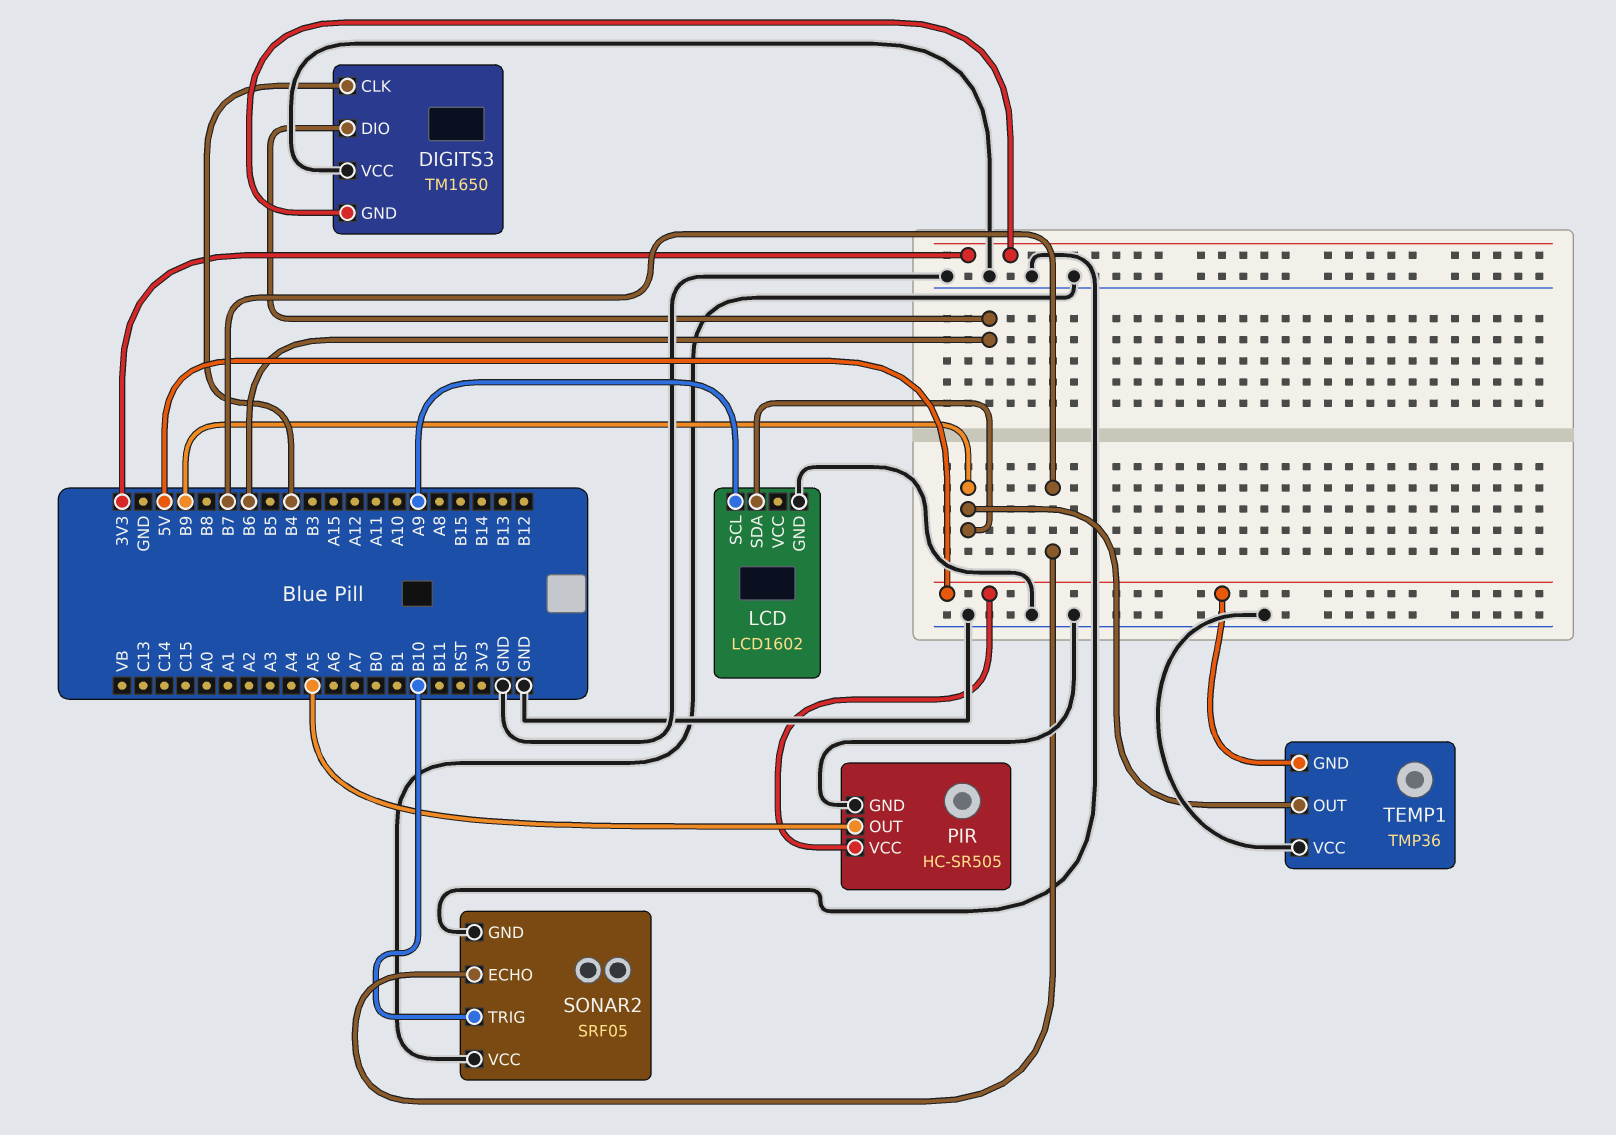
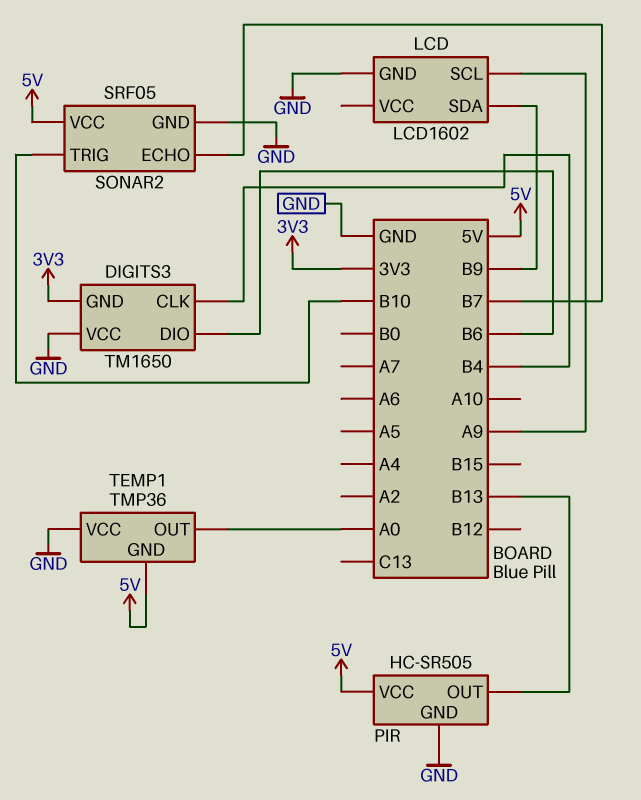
PIR pin OUT: A5 -> B13
SONAR2 pin VCC: GND -> 5V
TEMP1 pin OUT: B9 -> A0

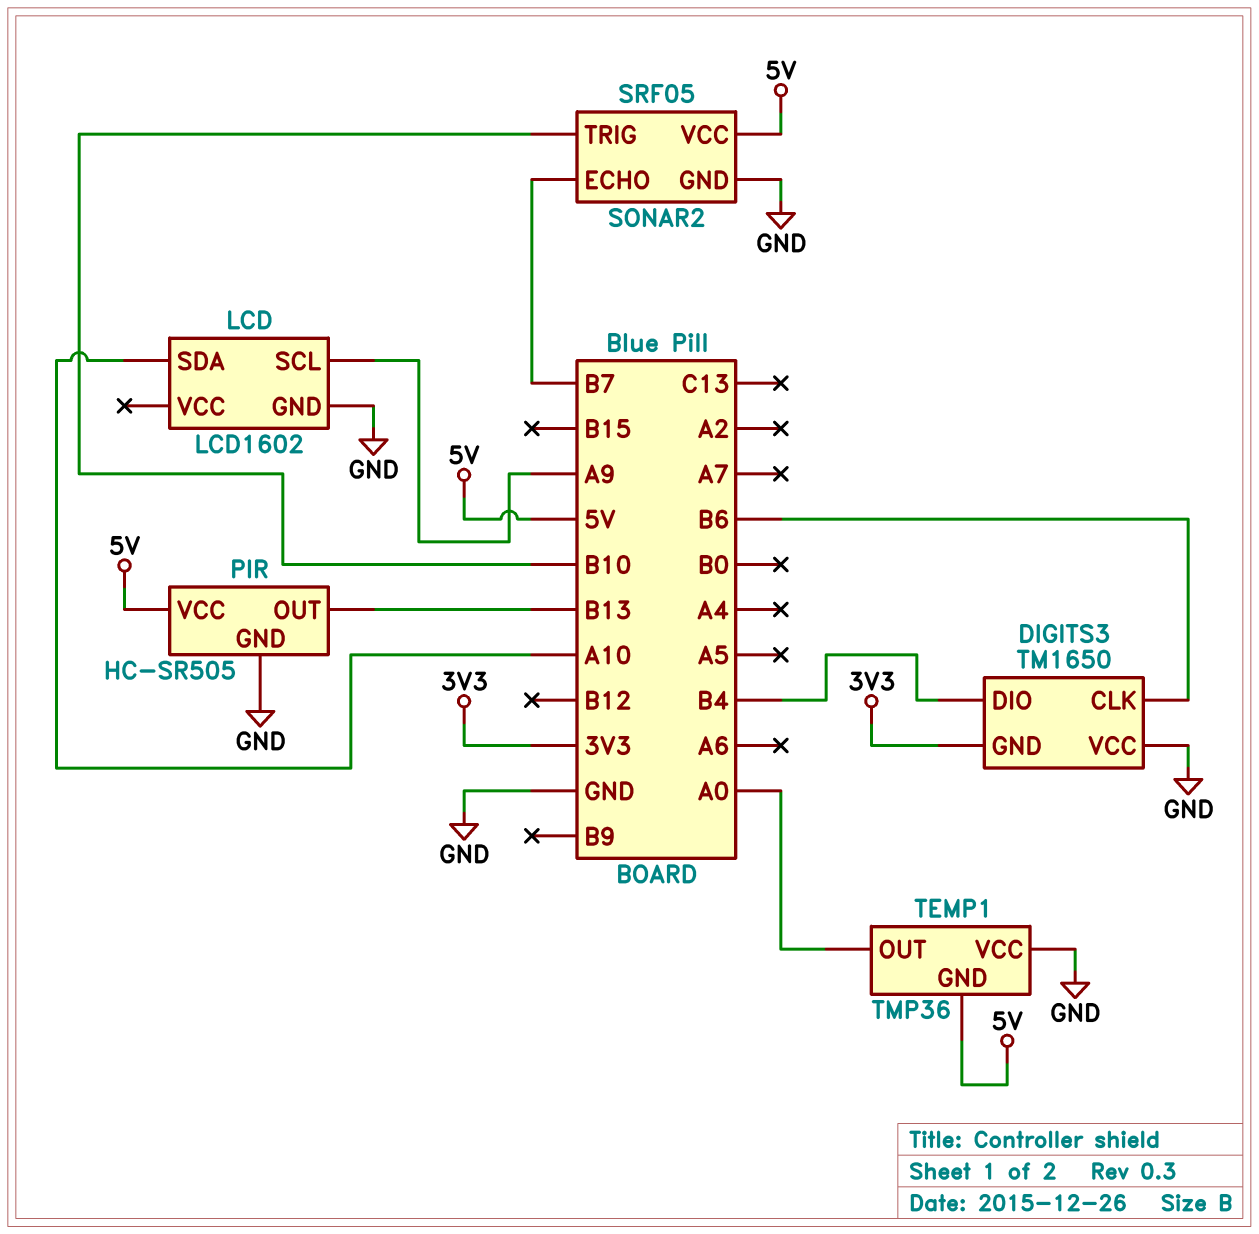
DIGITS3 pin CLK: B4 -> B6
DIGITS3 pin DIO: B6 -> B4
LCD pin SDA: B9 -> A10

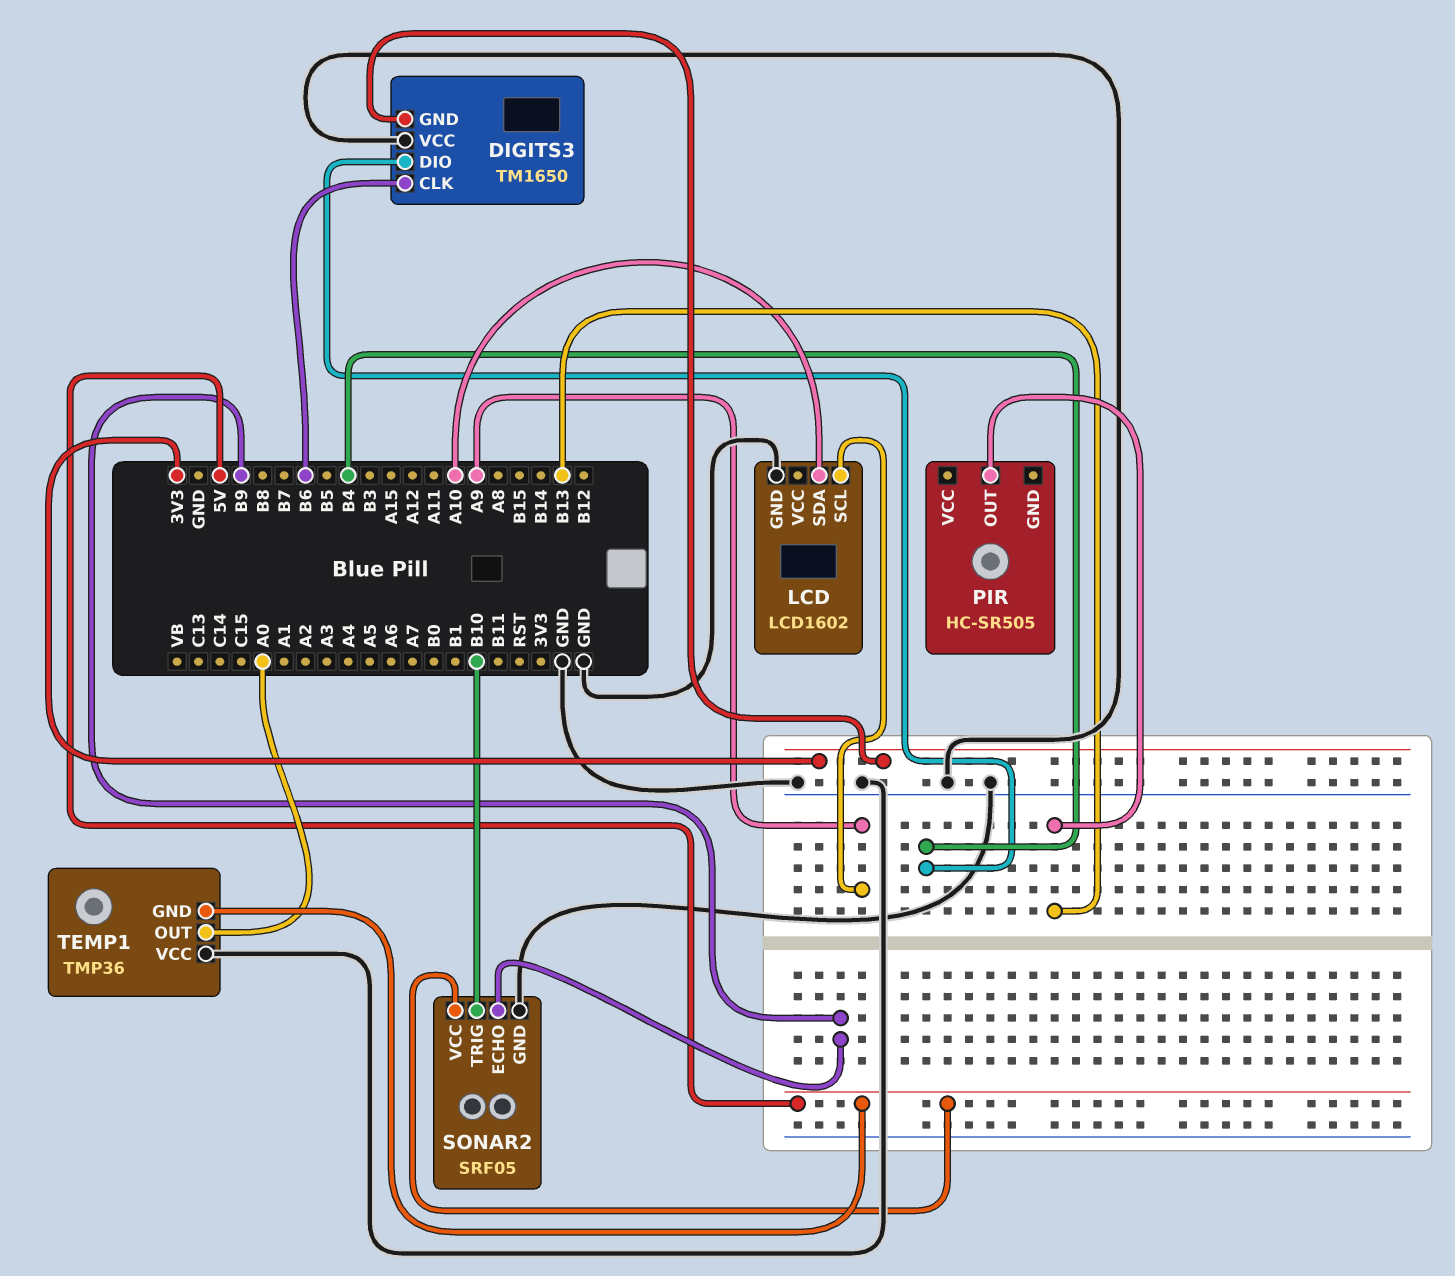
PIR pin GND: GND -> none
PIR pin VCC: 5V -> none
SONAR2 pin ECHO: B7 -> B9

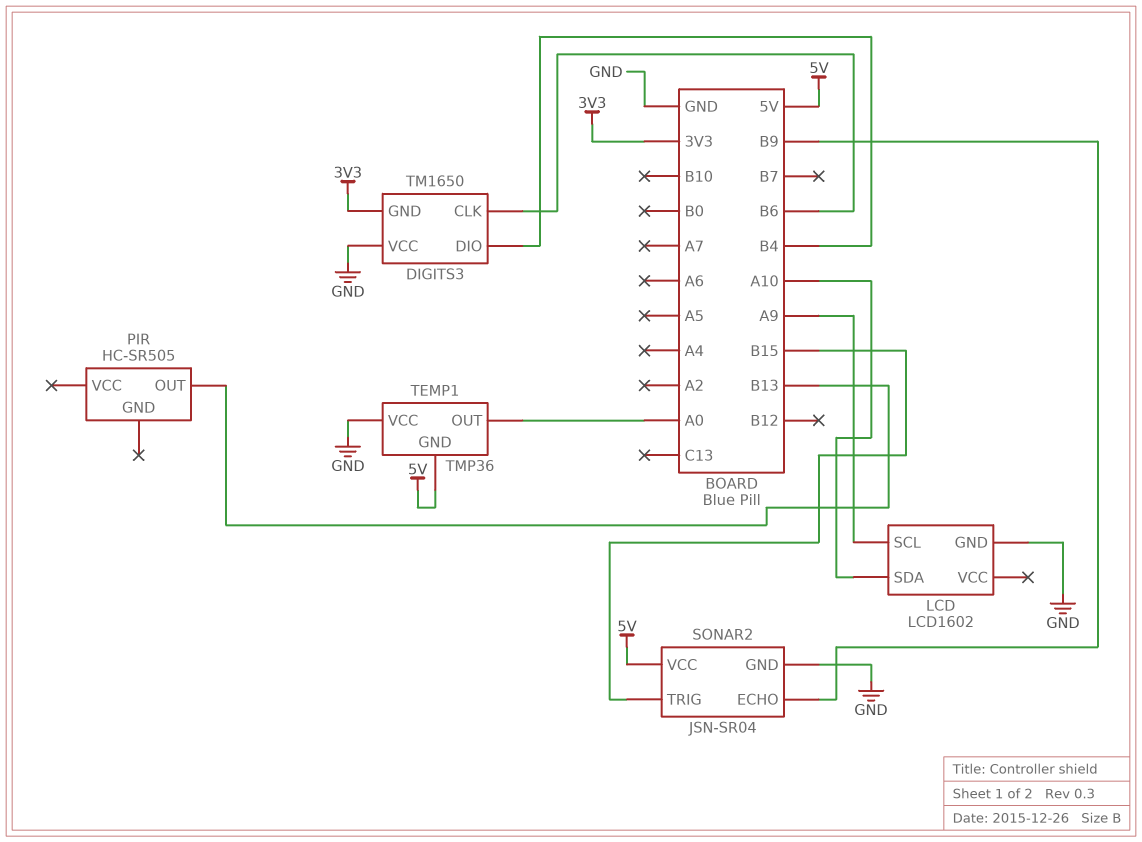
SONAR2: SRF05 -> JSN-SR04
SONAR2 pin TRIG: B10 -> B15

